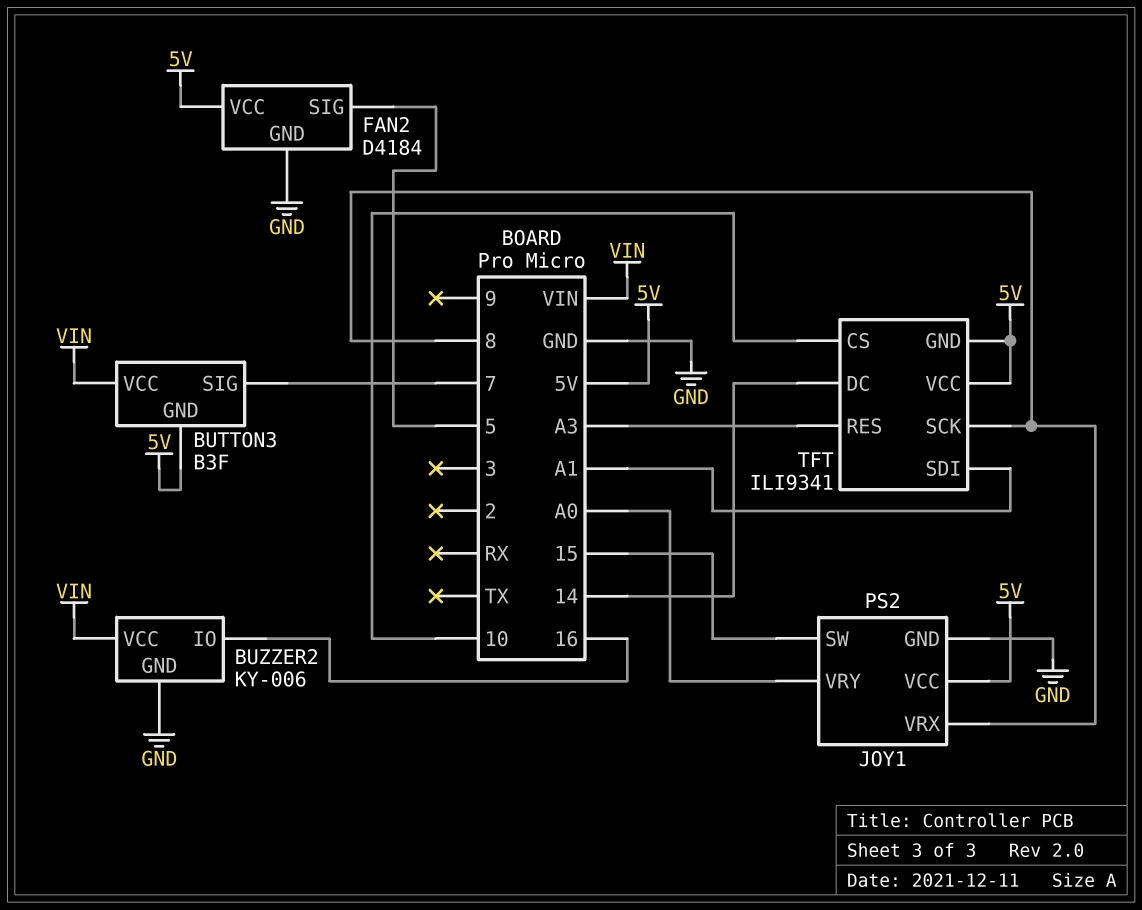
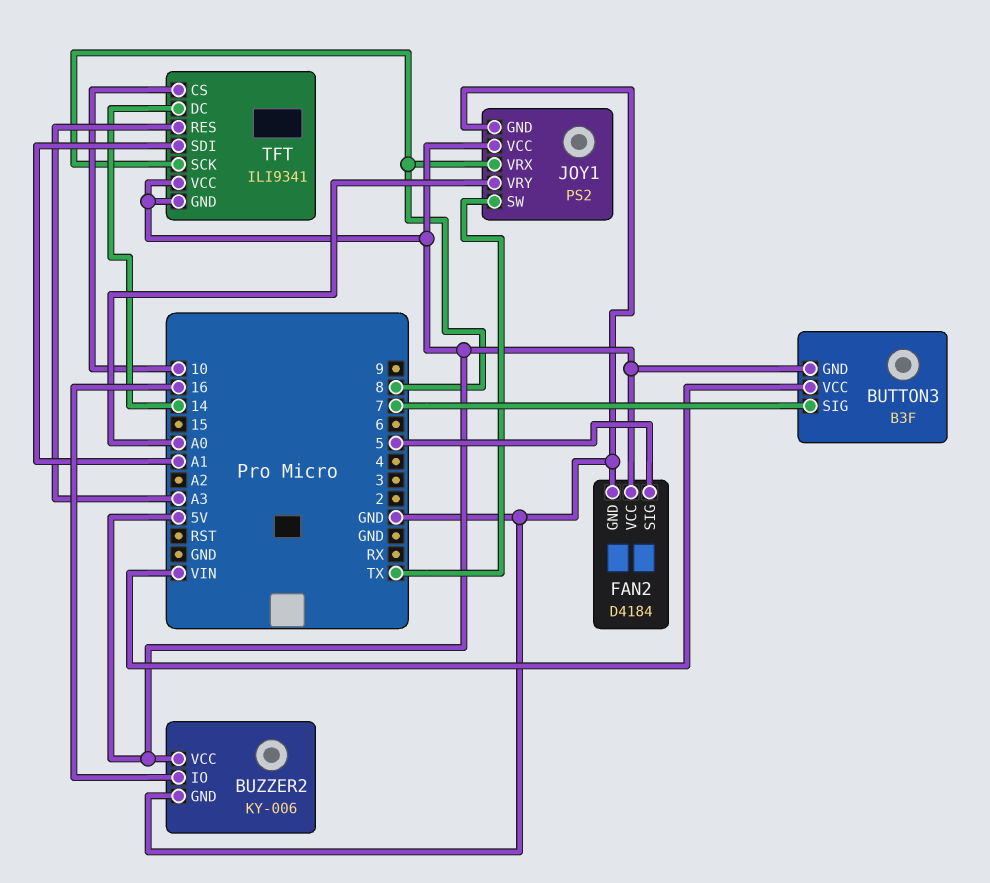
BUZZER2 pin VCC: VIN -> 5V
JOY1 pin SW: 15 -> TX

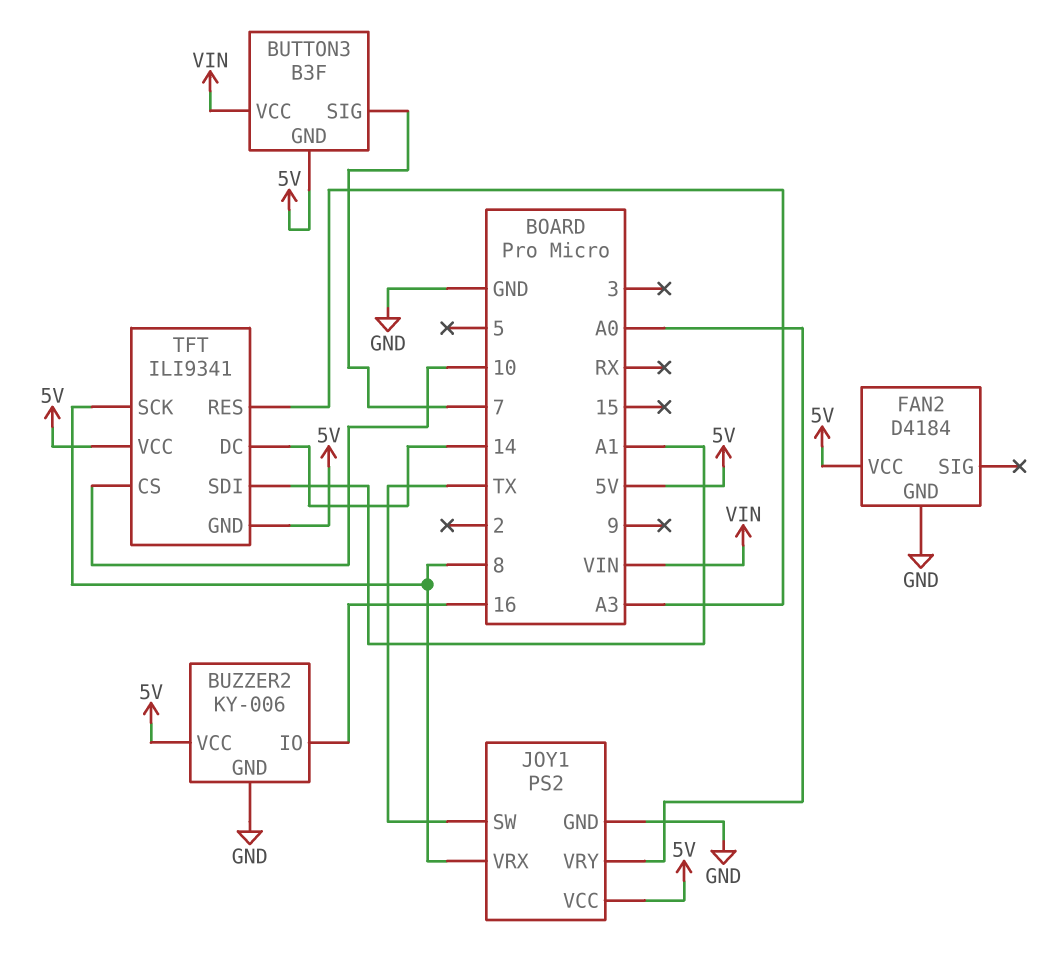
FAN2 pin SIG: 5 -> none

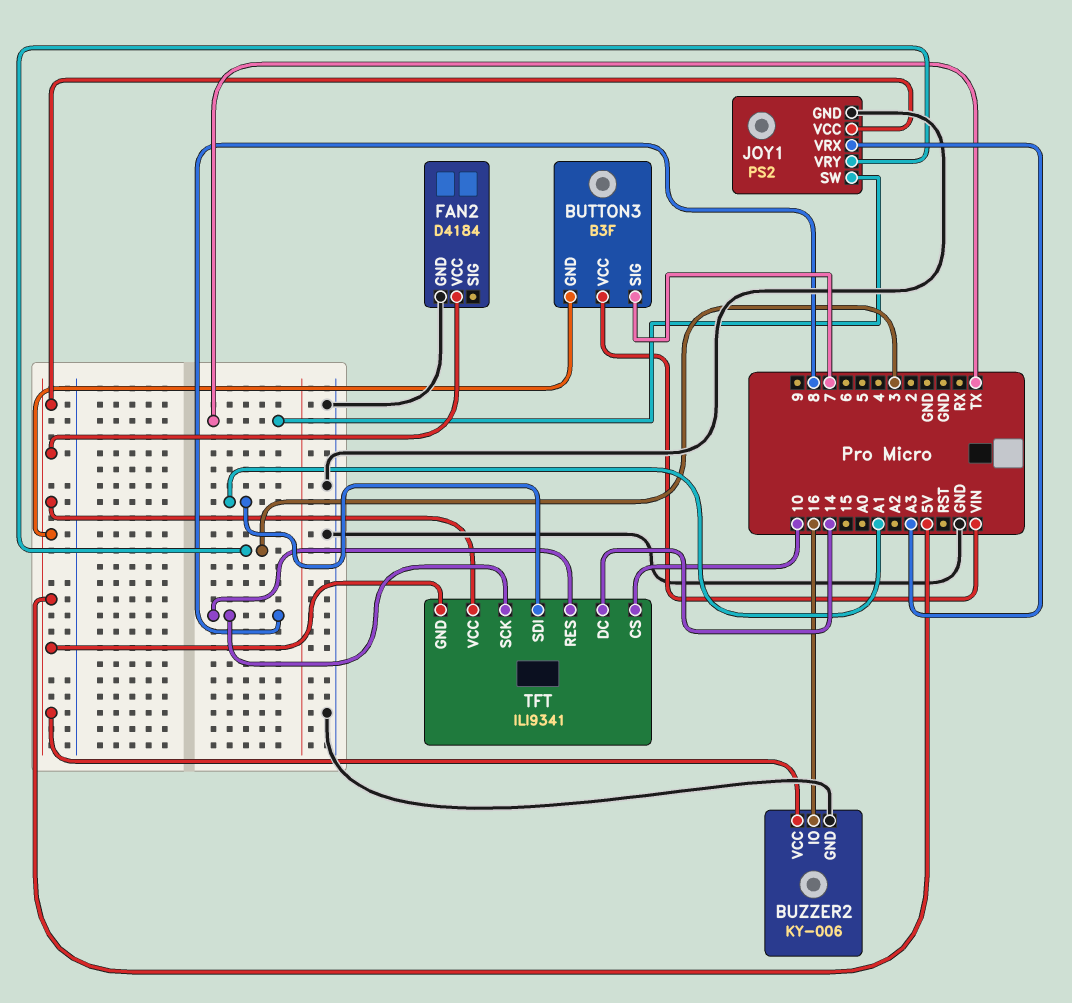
JOY1 pin VRX: 8 -> A3
JOY1 pin VRY: A0 -> 3
TFT pin RES: A3 -> 8

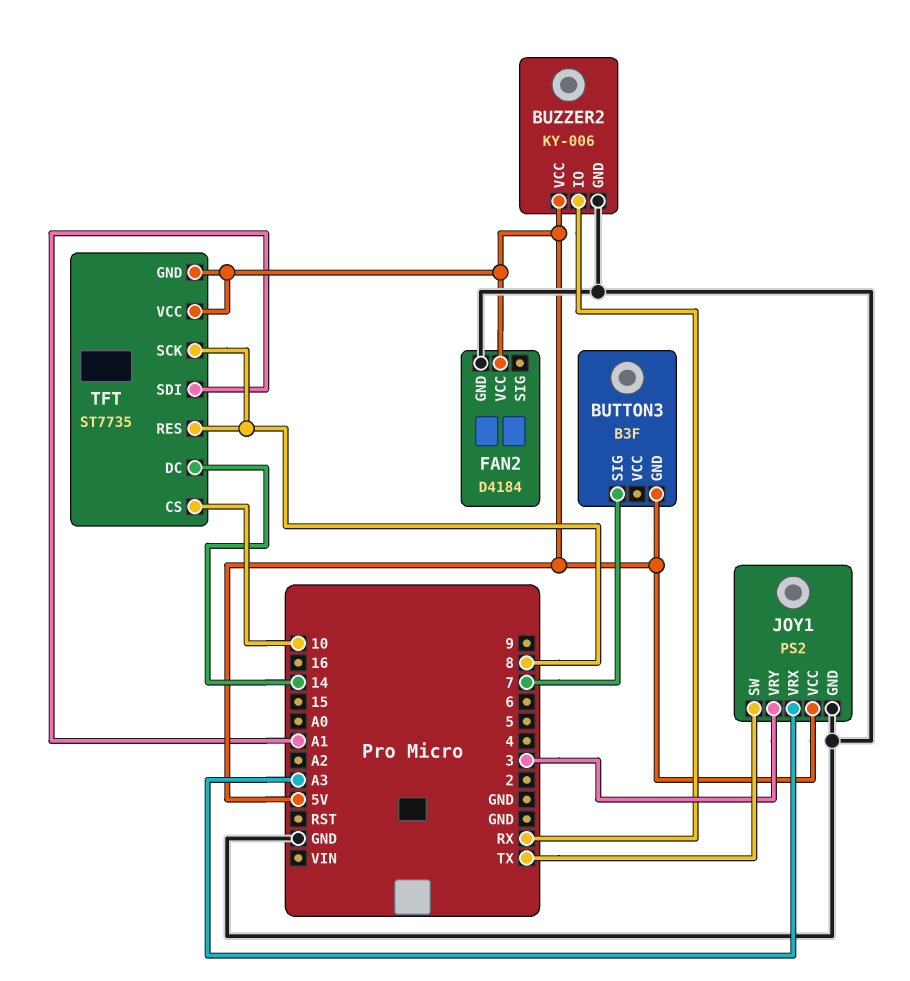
BUTTON3 pin VCC: VIN -> none
BUZZER2 pin IO: 16 -> RX
TFT: ILI9341 -> ST7735

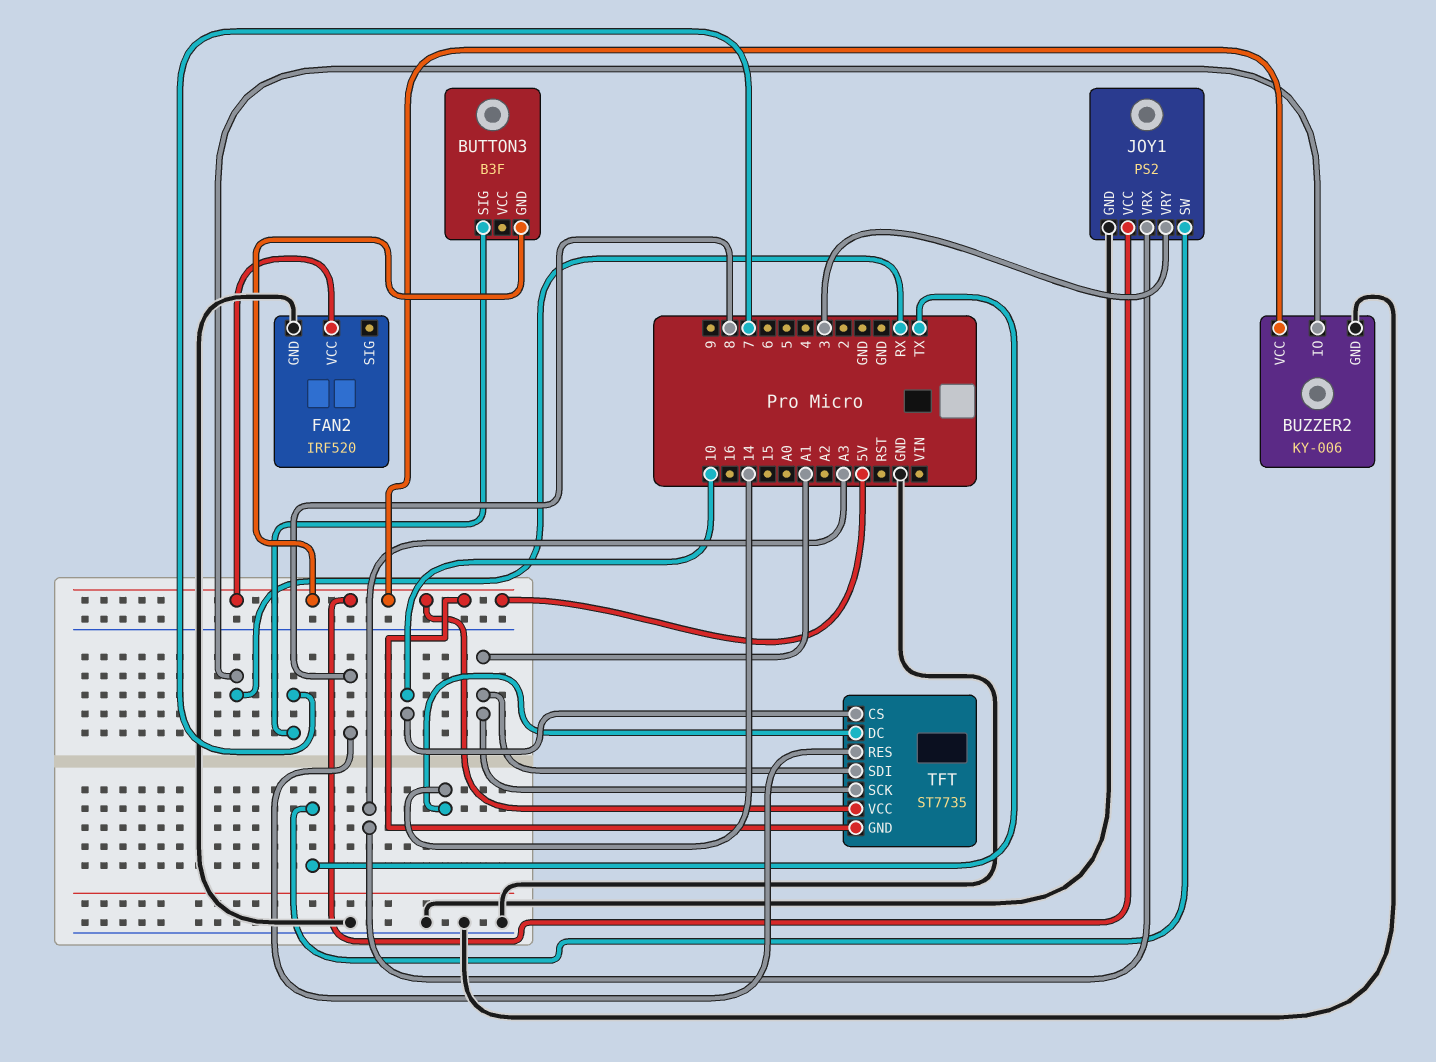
FAN2: D4184 -> IRF520
TFT pin SCK: 8 -> A1

